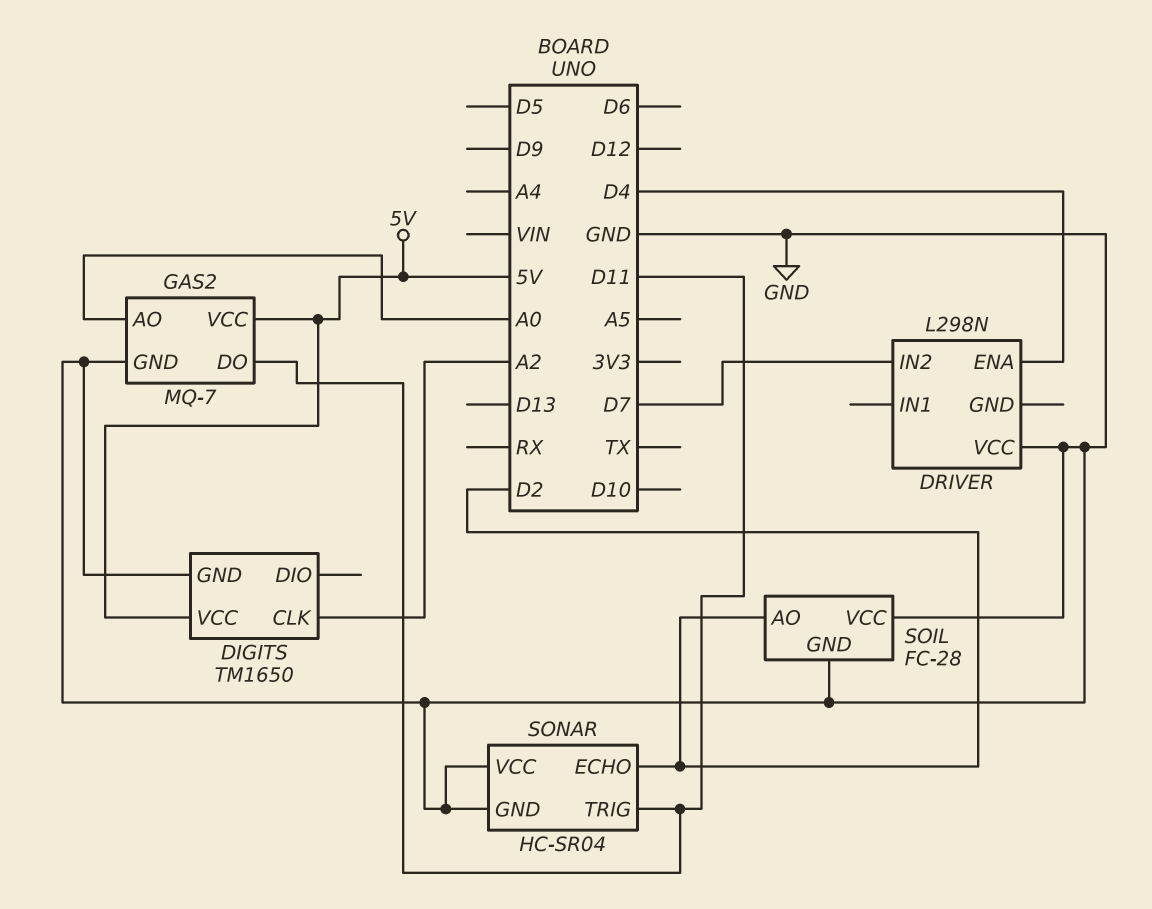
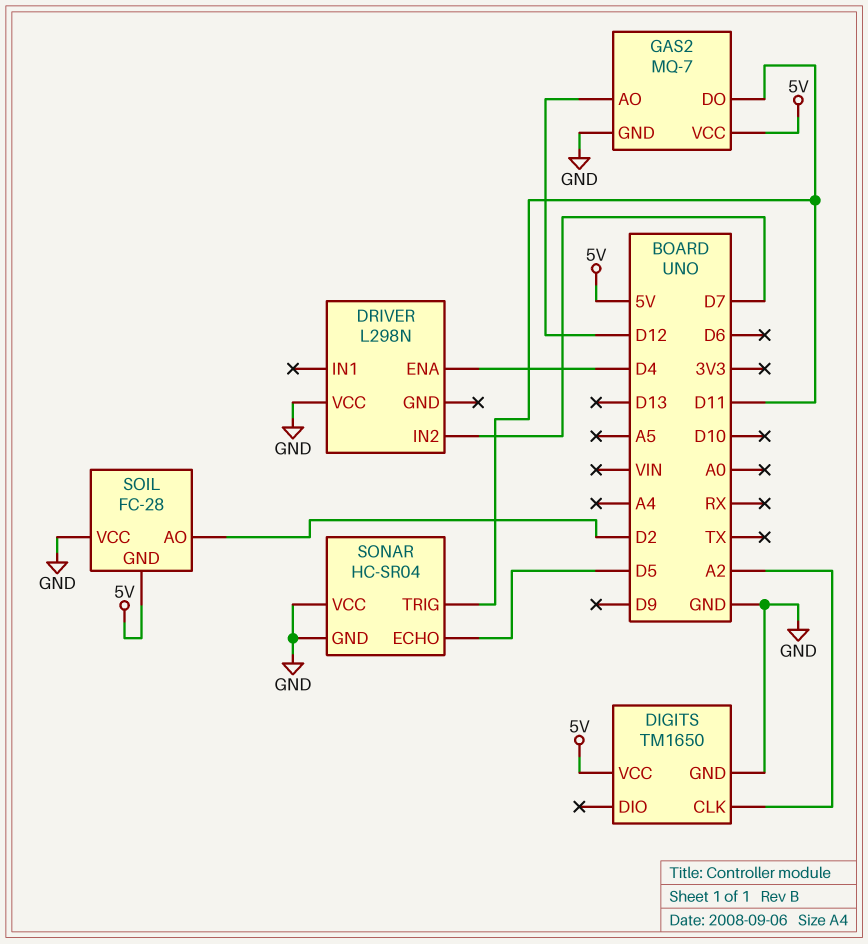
GAS2 pin AO: A0 -> D12
SOIL pin GND: GND -> 5V
SONAR pin ECHO: D2 -> D5

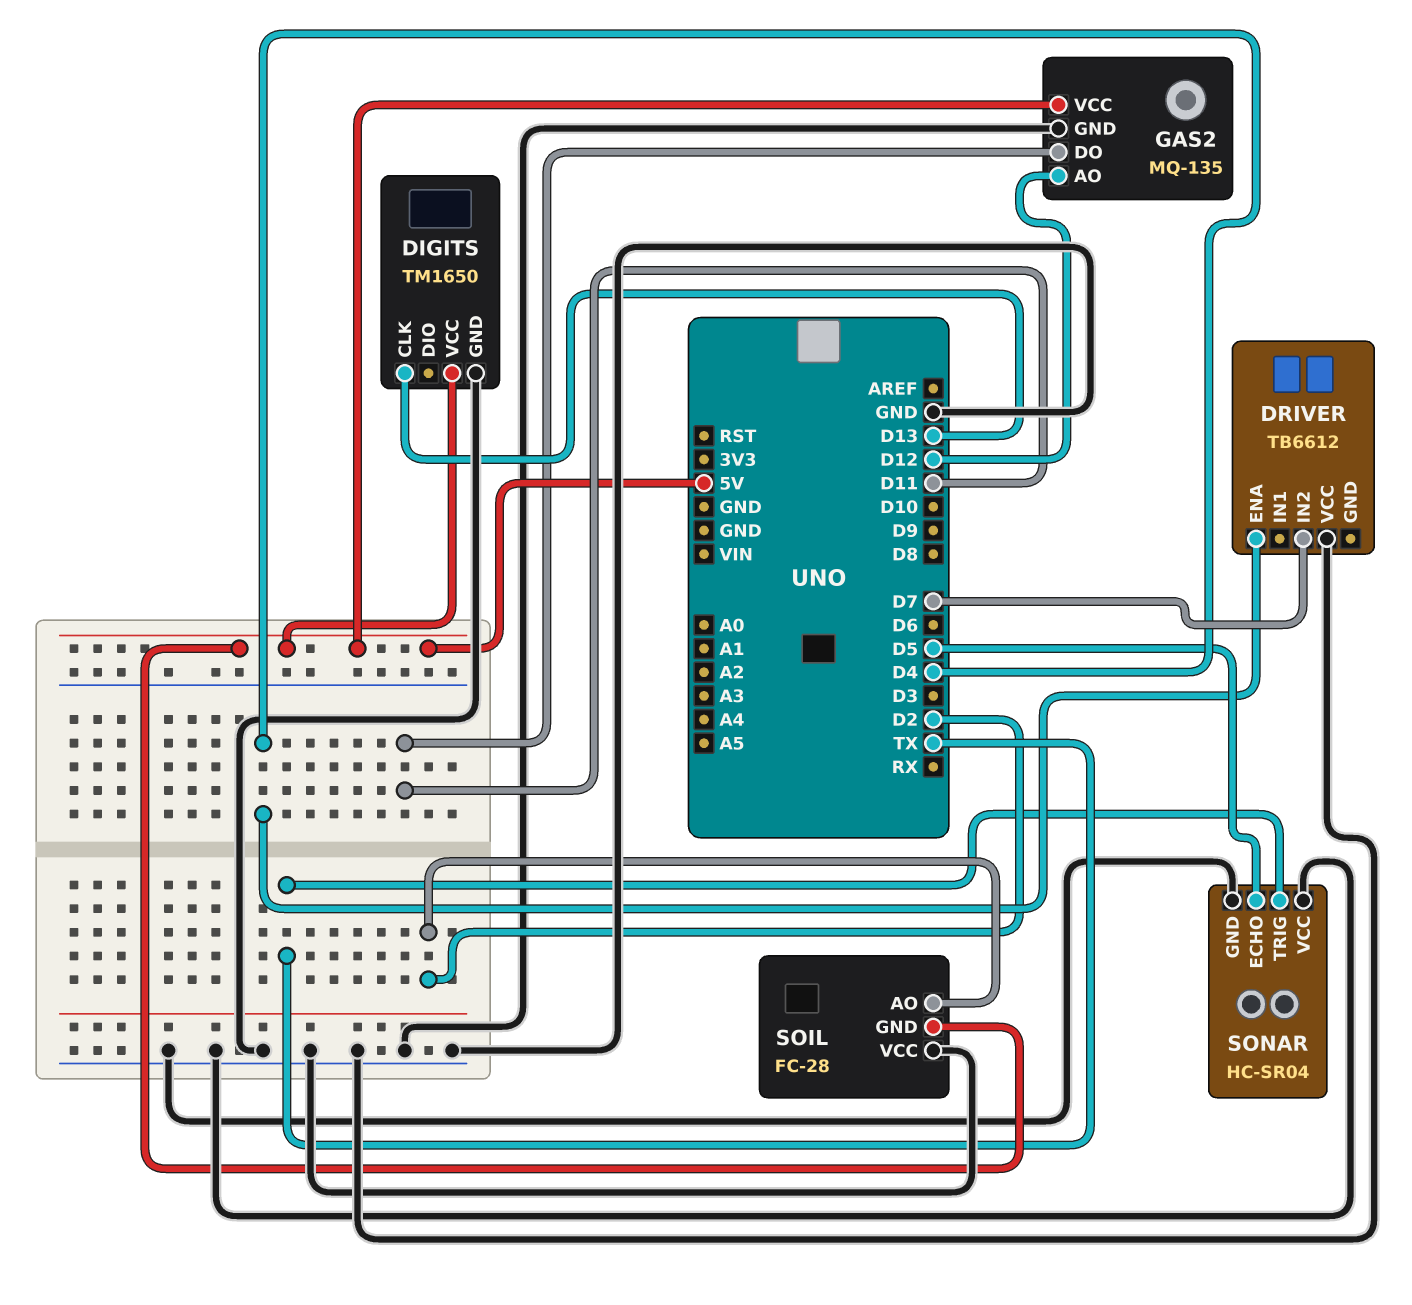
DIGITS pin CLK: A2 -> D13
DRIVER: L298N -> TB6612
GAS2: MQ-7 -> MQ-135
SONAR pin TRIG: D11 -> TX

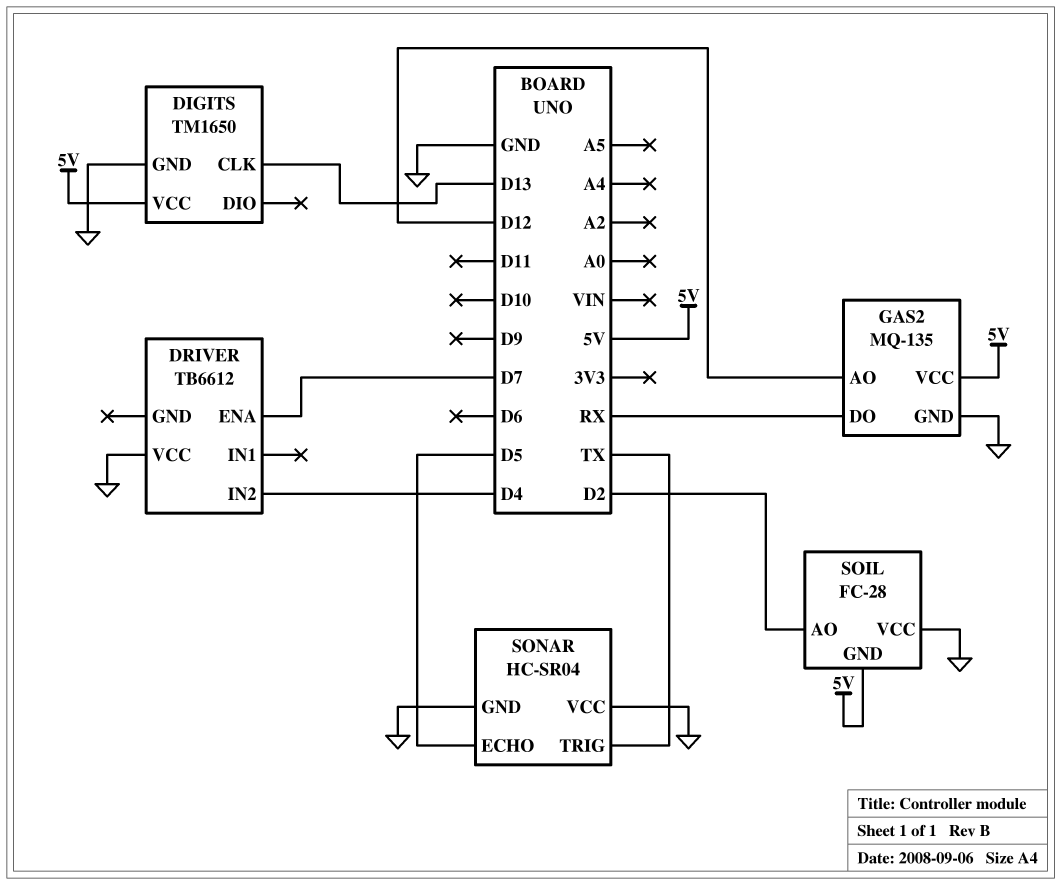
DRIVER pin ENA: D4 -> D7
DRIVER pin IN2: D7 -> D4
GAS2 pin DO: D11 -> RX

